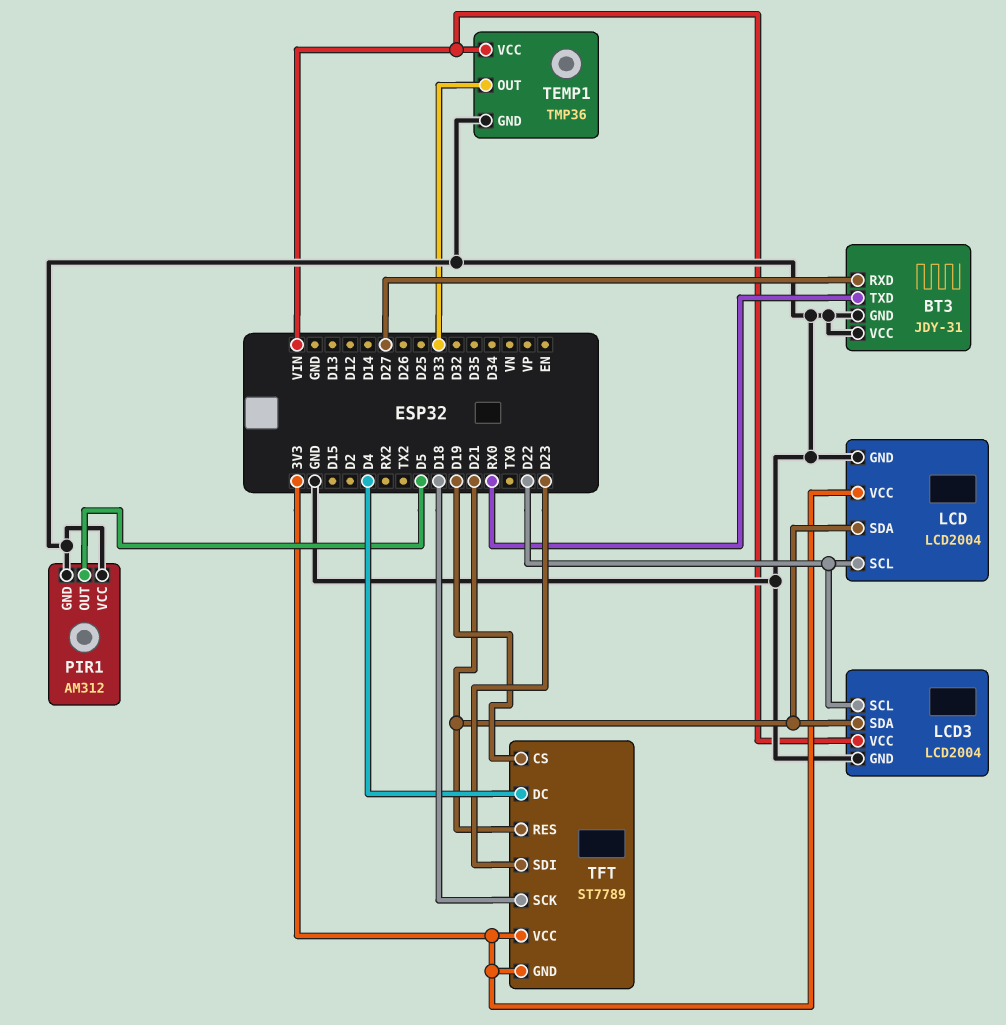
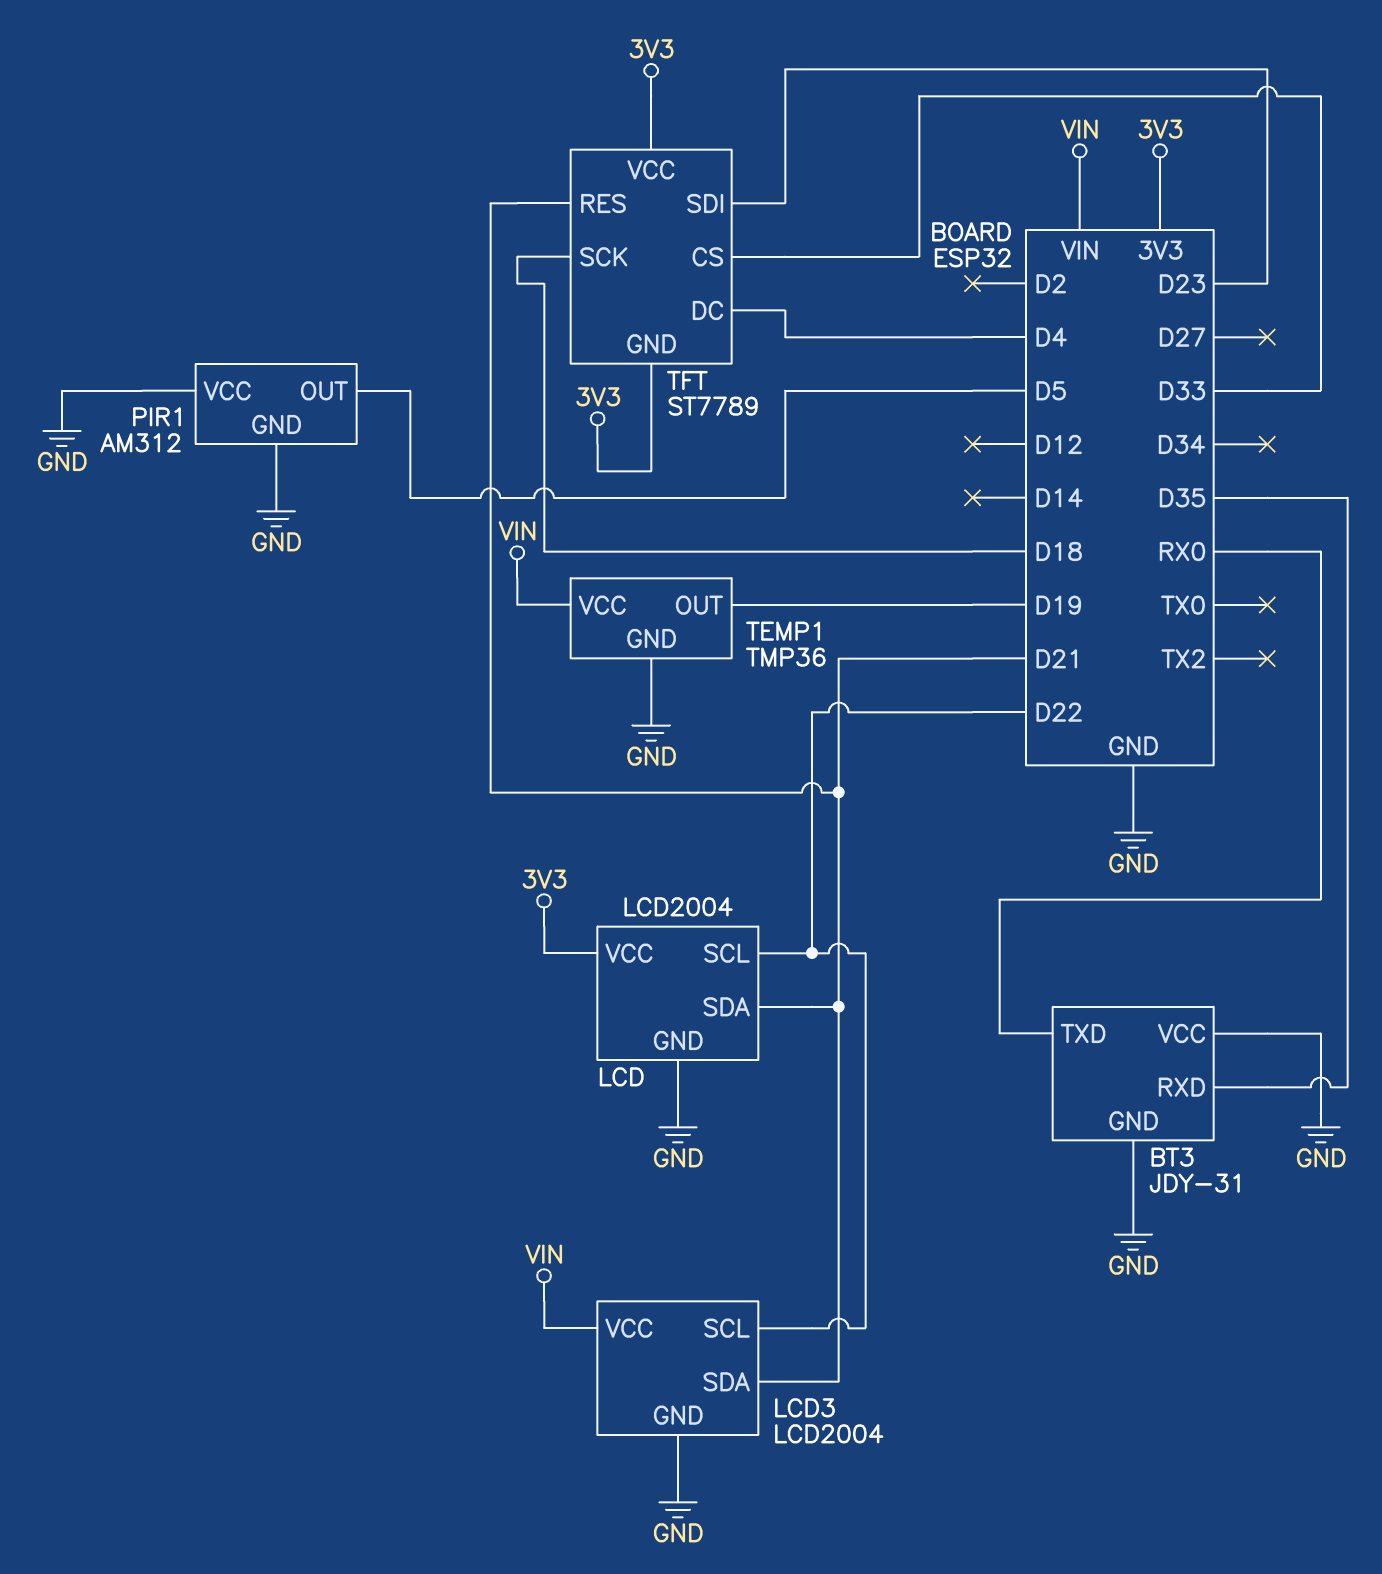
BT3 pin RXD: D27 -> D35
TEMP1 pin OUT: D33 -> D19
TFT pin CS: D19 -> D33

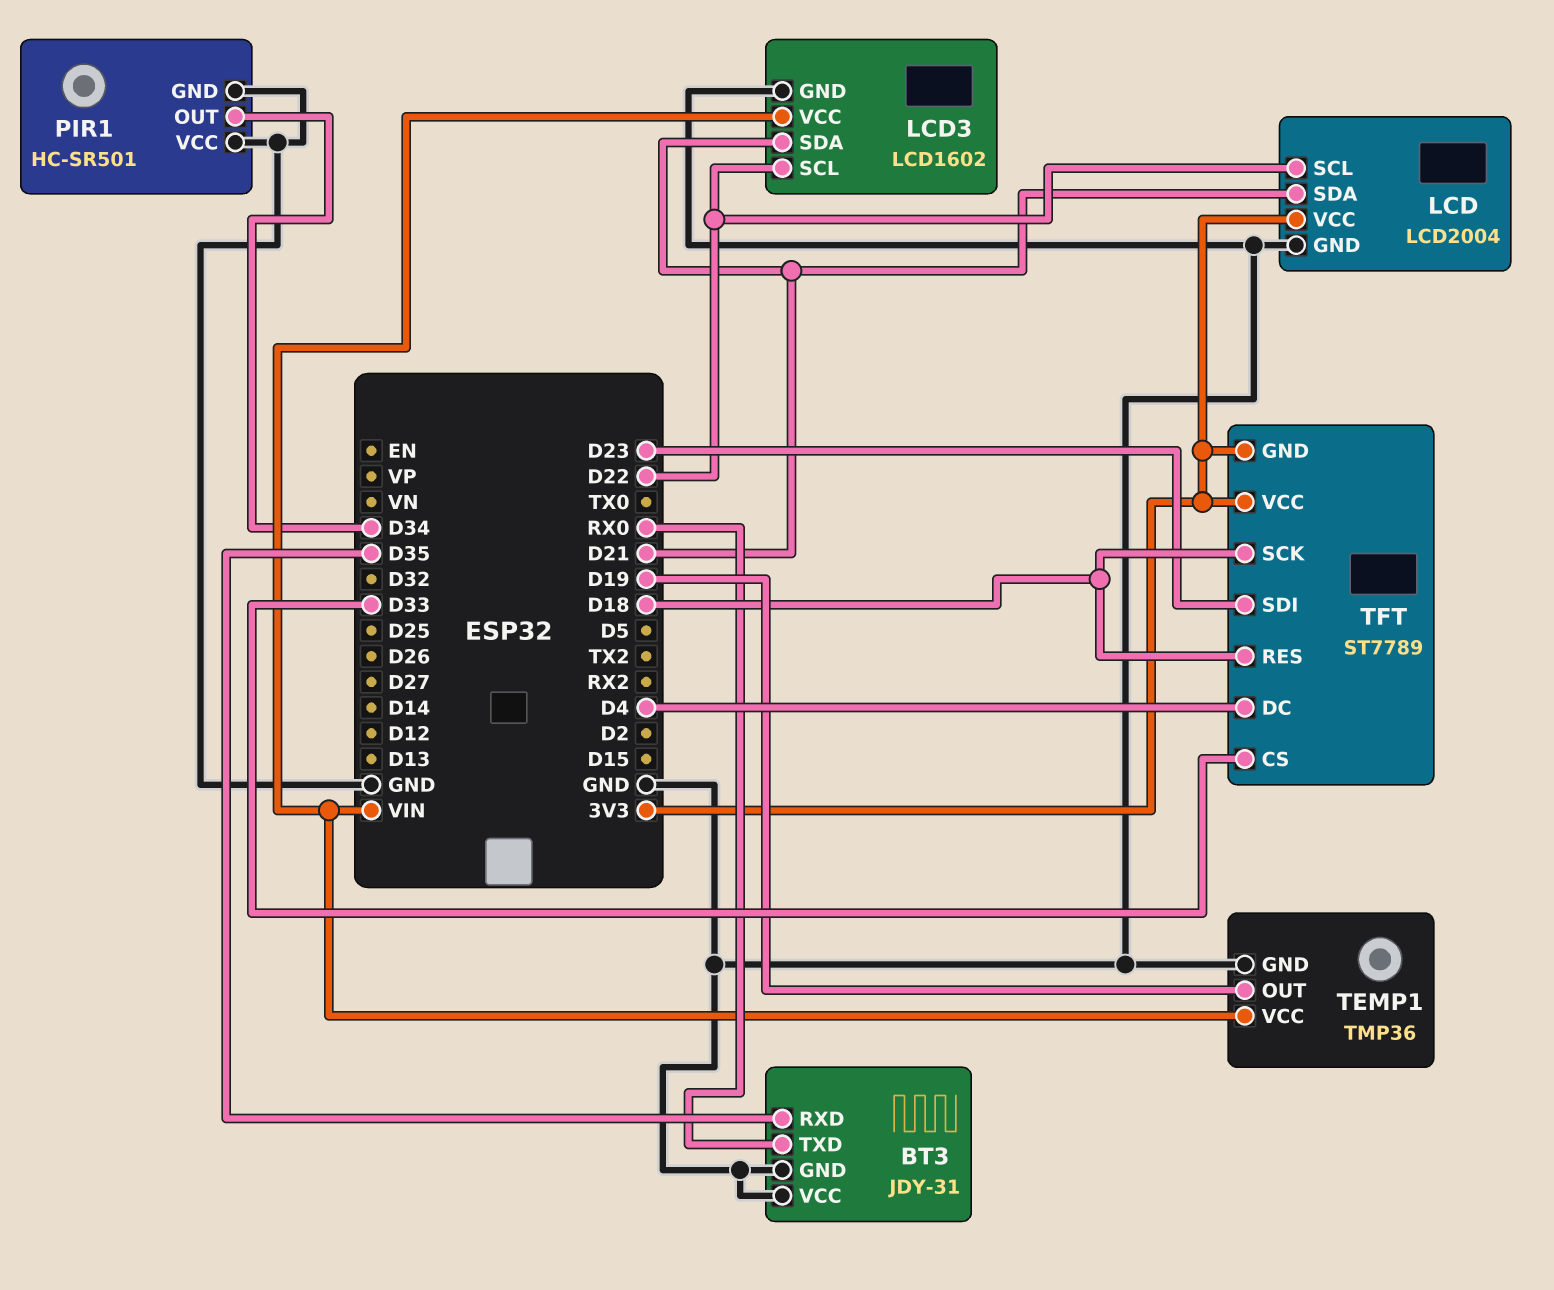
LCD3: LCD2004 -> LCD1602
PIR1: AM312 -> HC-SR501
PIR1 pin OUT: D5 -> D34
TFT pin RES: D21 -> D18

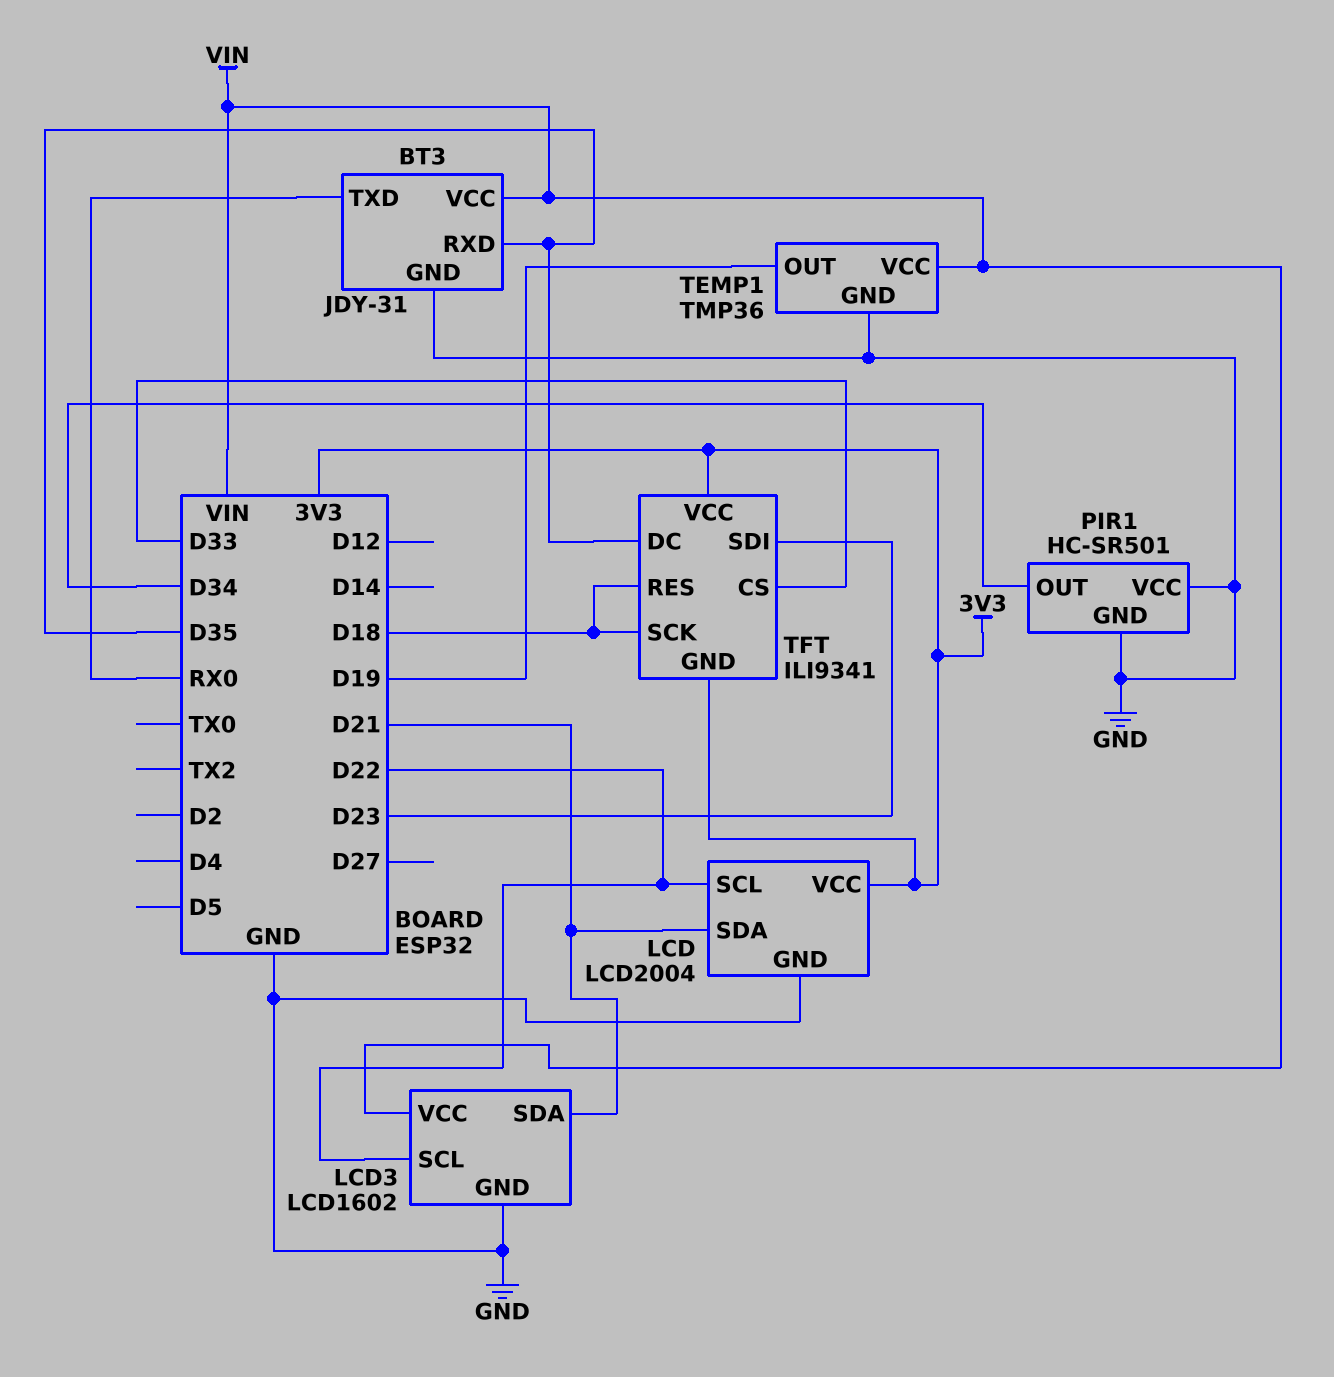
BT3 pin VCC: GND -> VIN
TFT: ST7789 -> ILI9341
TFT pin DC: D4 -> D35

